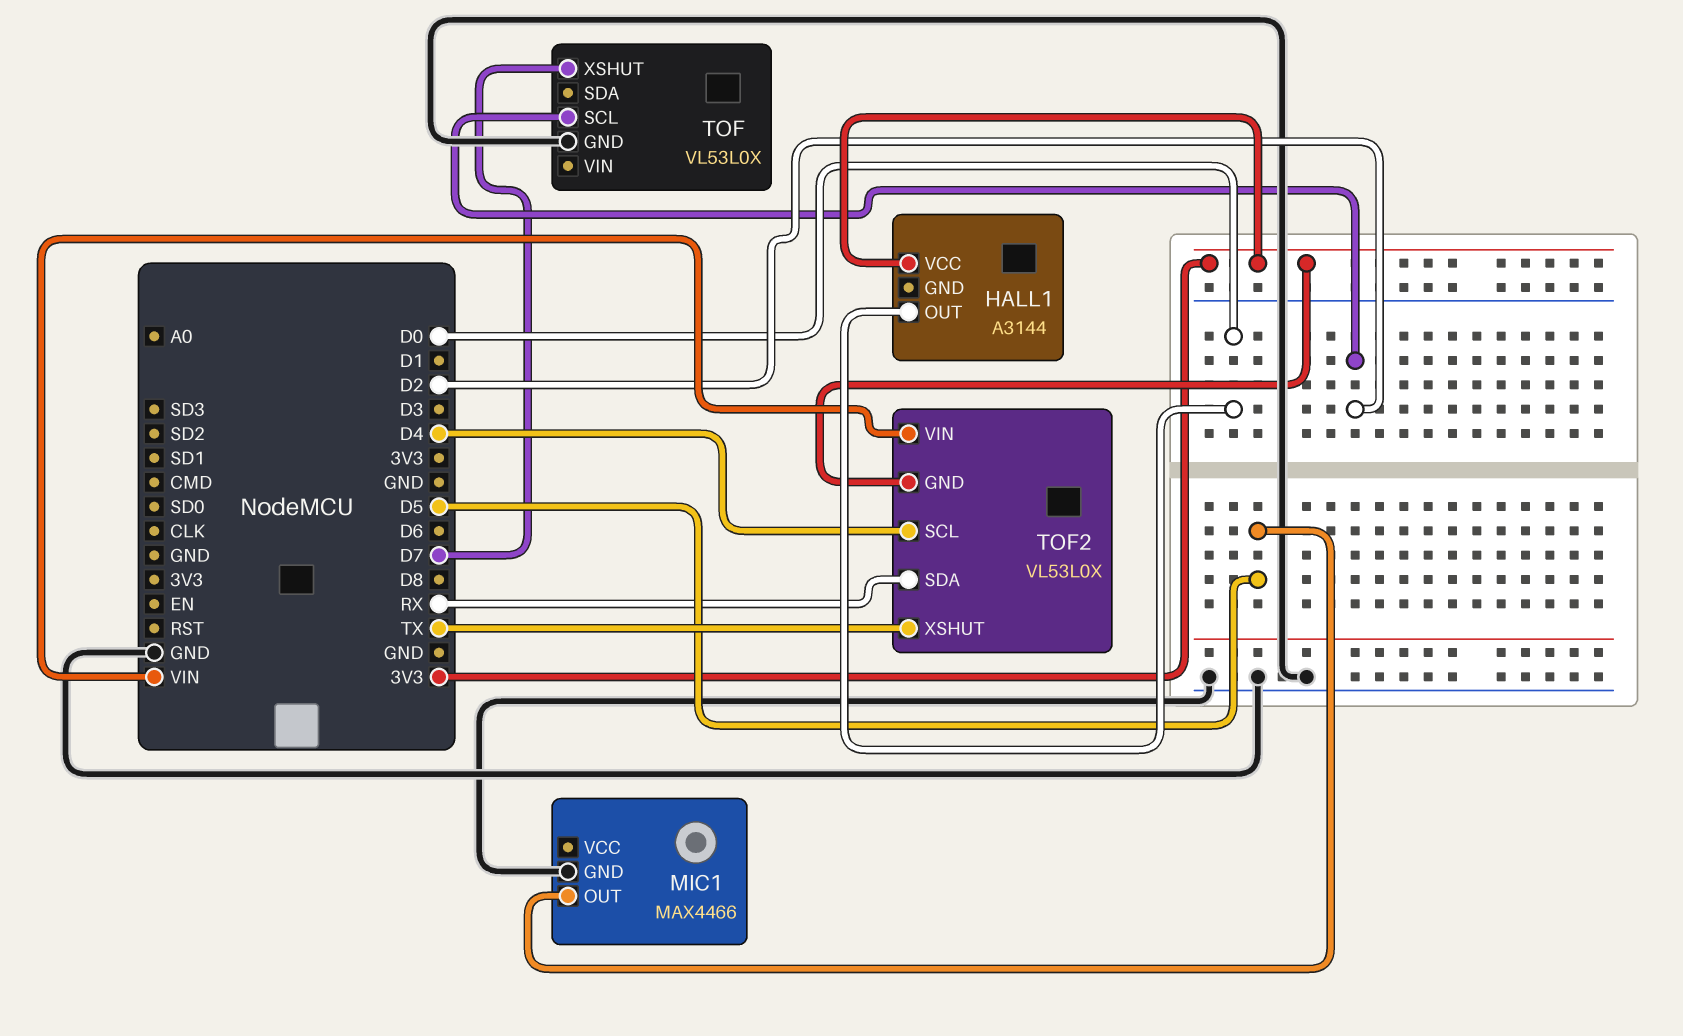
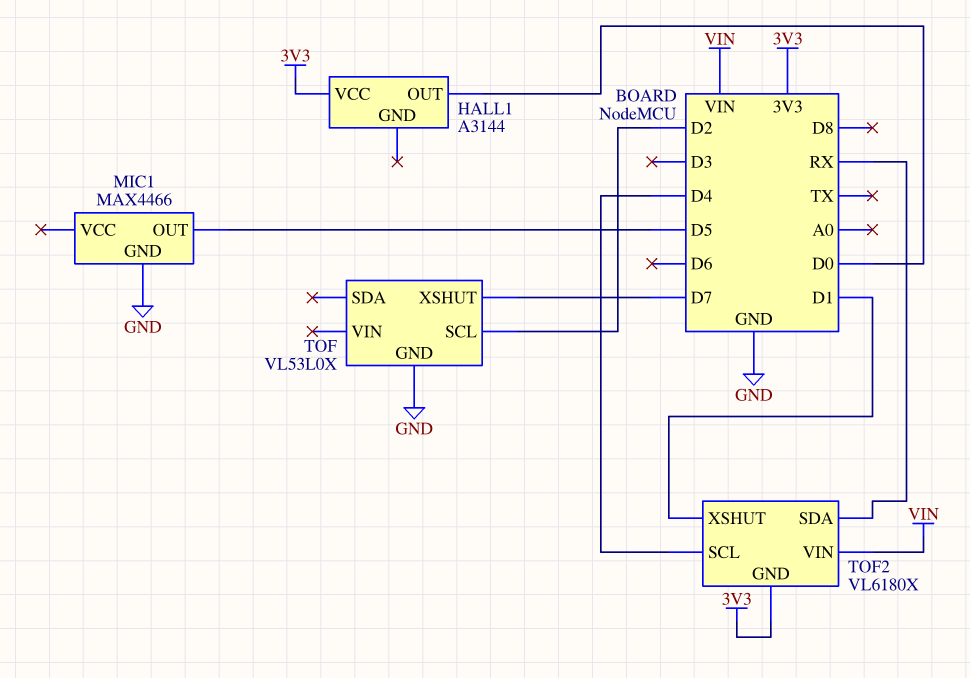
TOF2: VL53L0X -> VL6180X
TOF2 pin XSHUT: TX -> D1

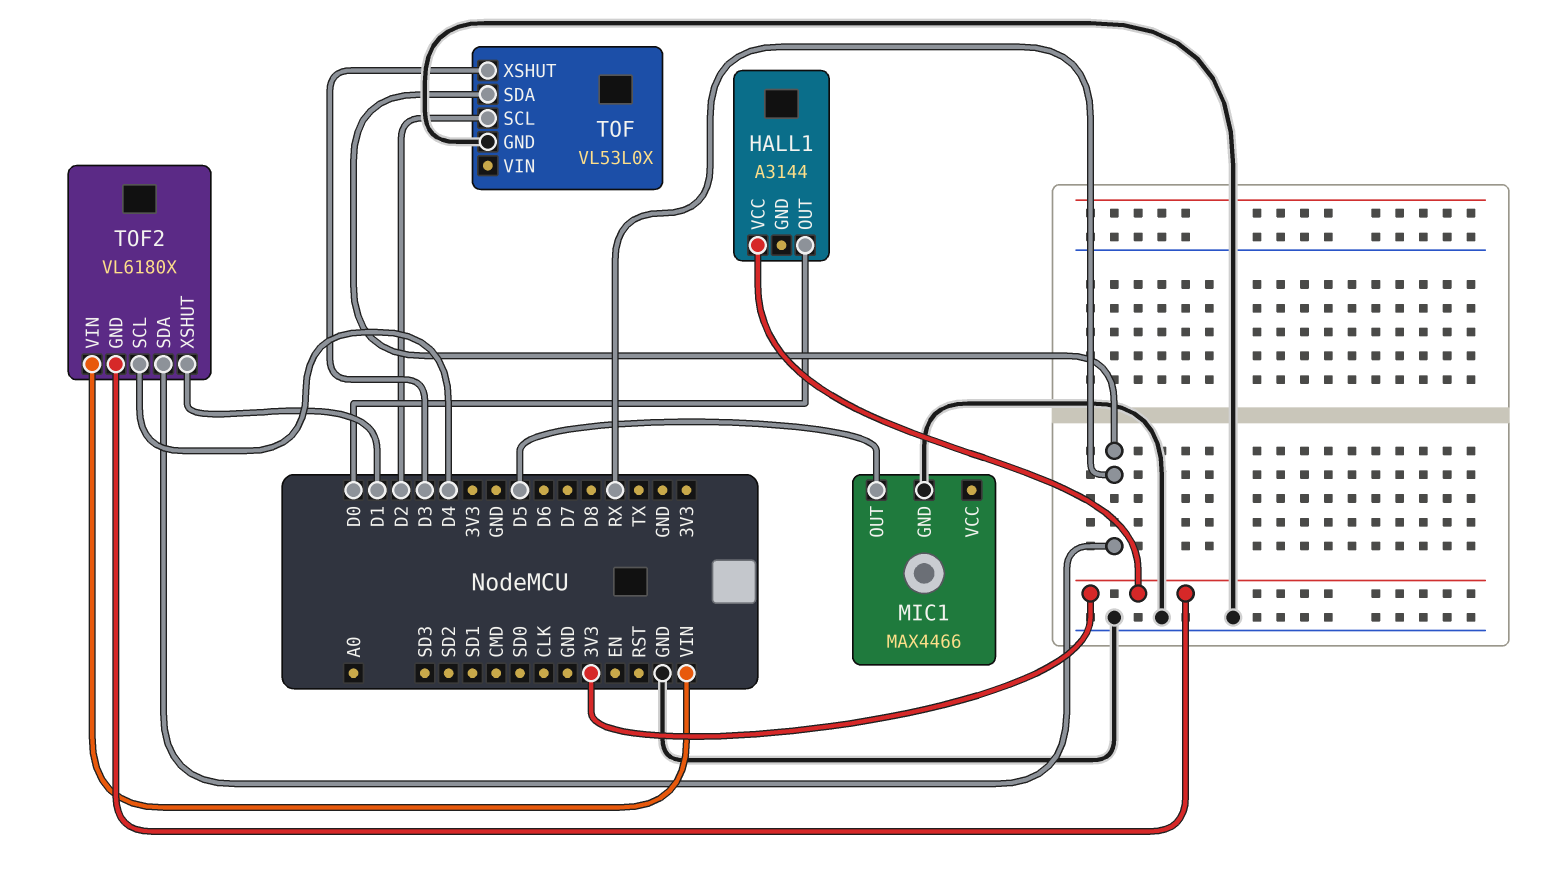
TOF pin SDA: none -> RX
TOF pin XSHUT: D7 -> D3

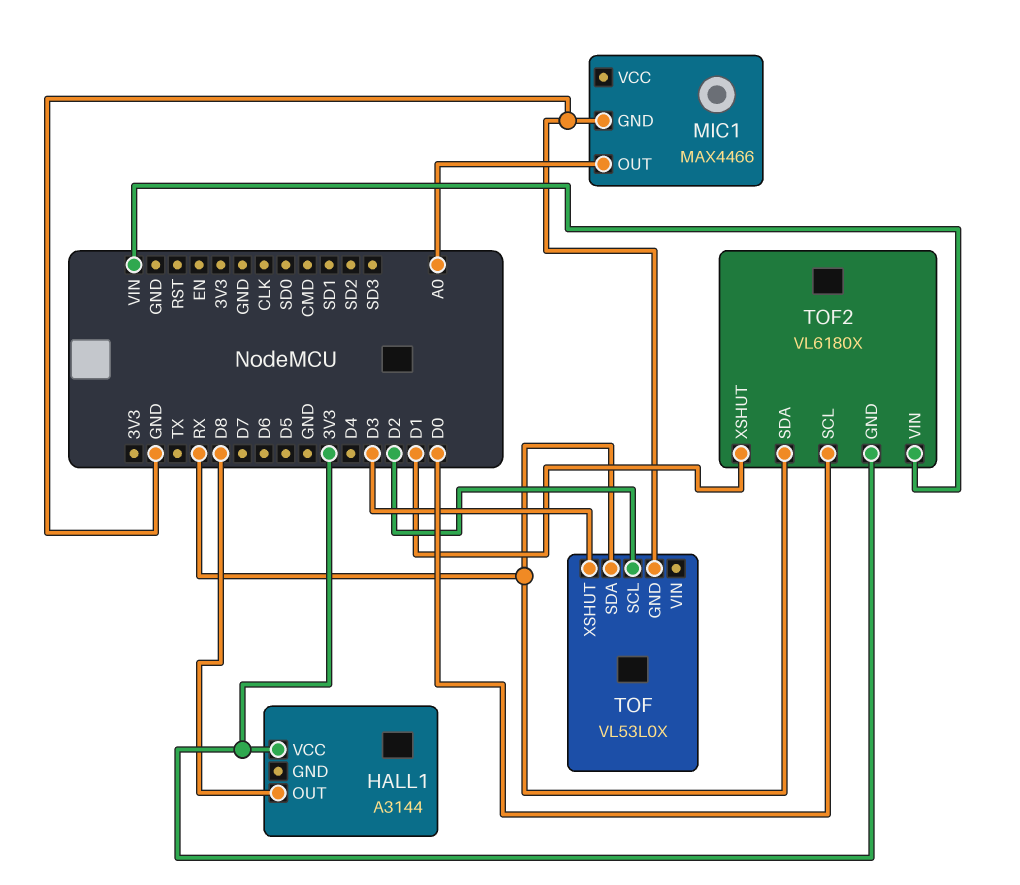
HALL1 pin OUT: D0 -> D8
MIC1 pin OUT: D5 -> A0
TOF2 pin SCL: D4 -> D0

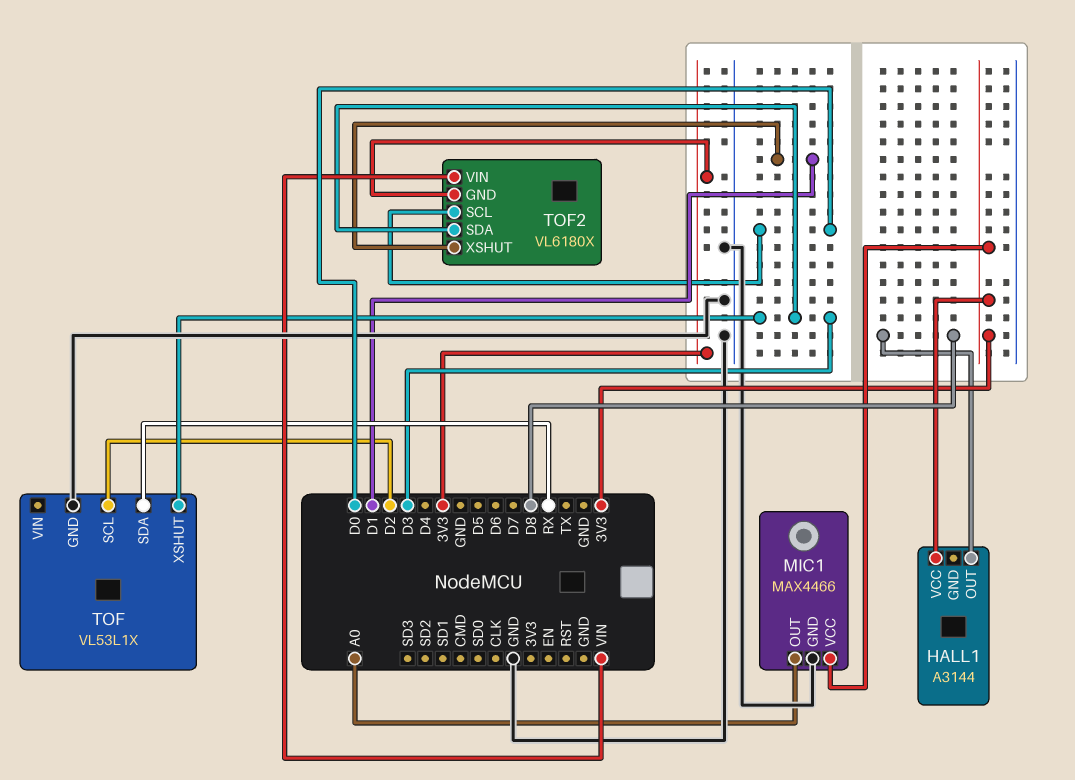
MIC1 pin VCC: none -> 3V3
TOF: VL53L0X -> VL53L1X
TOF2 pin SDA: RX -> D3

